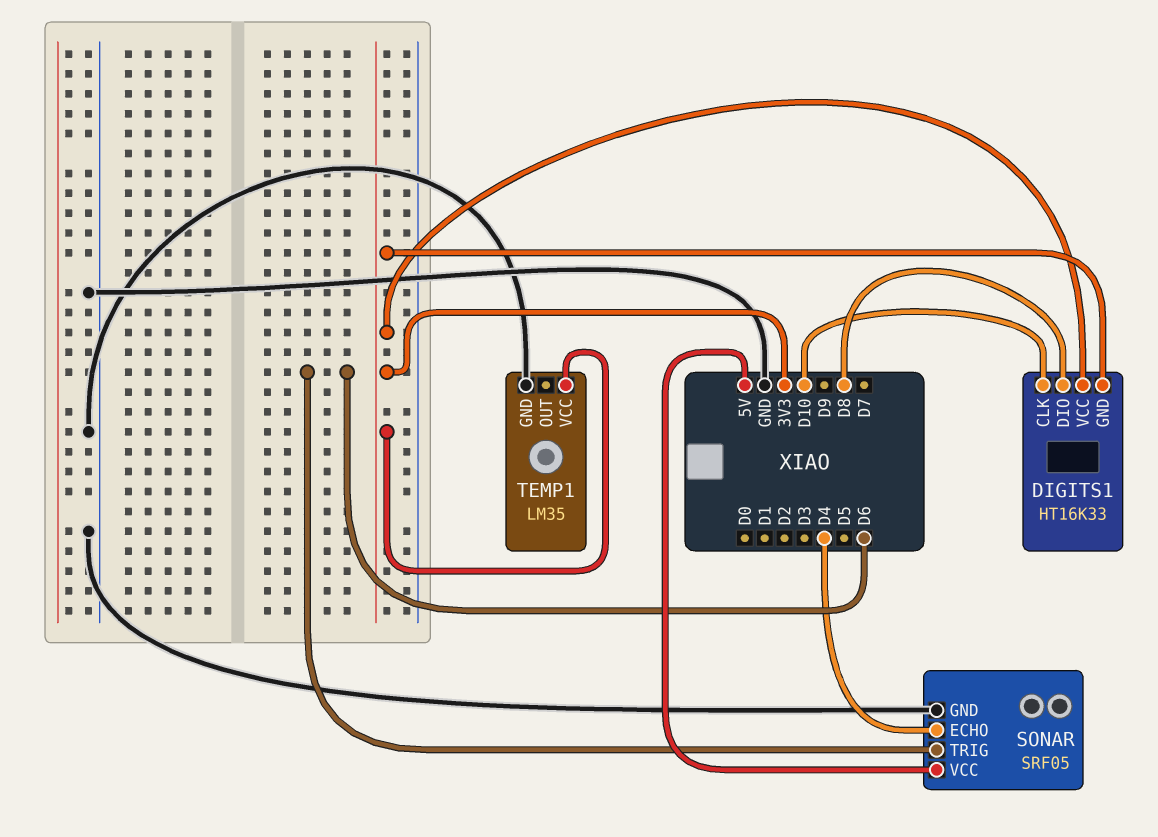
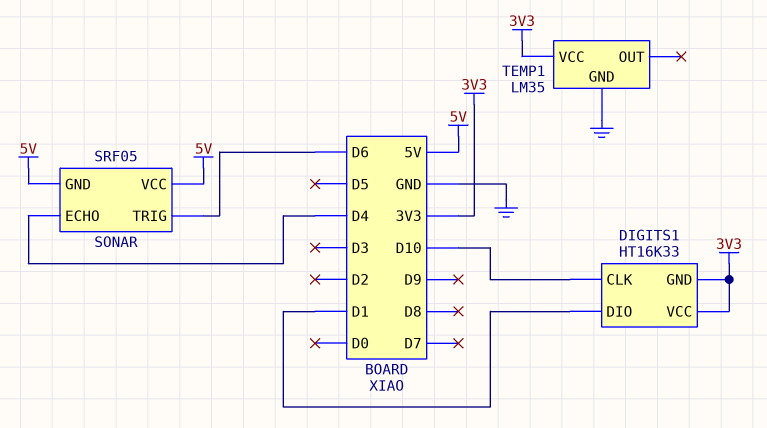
DIGITS1 pin DIO: D8 -> D1
SONAR pin GND: GND -> 5V

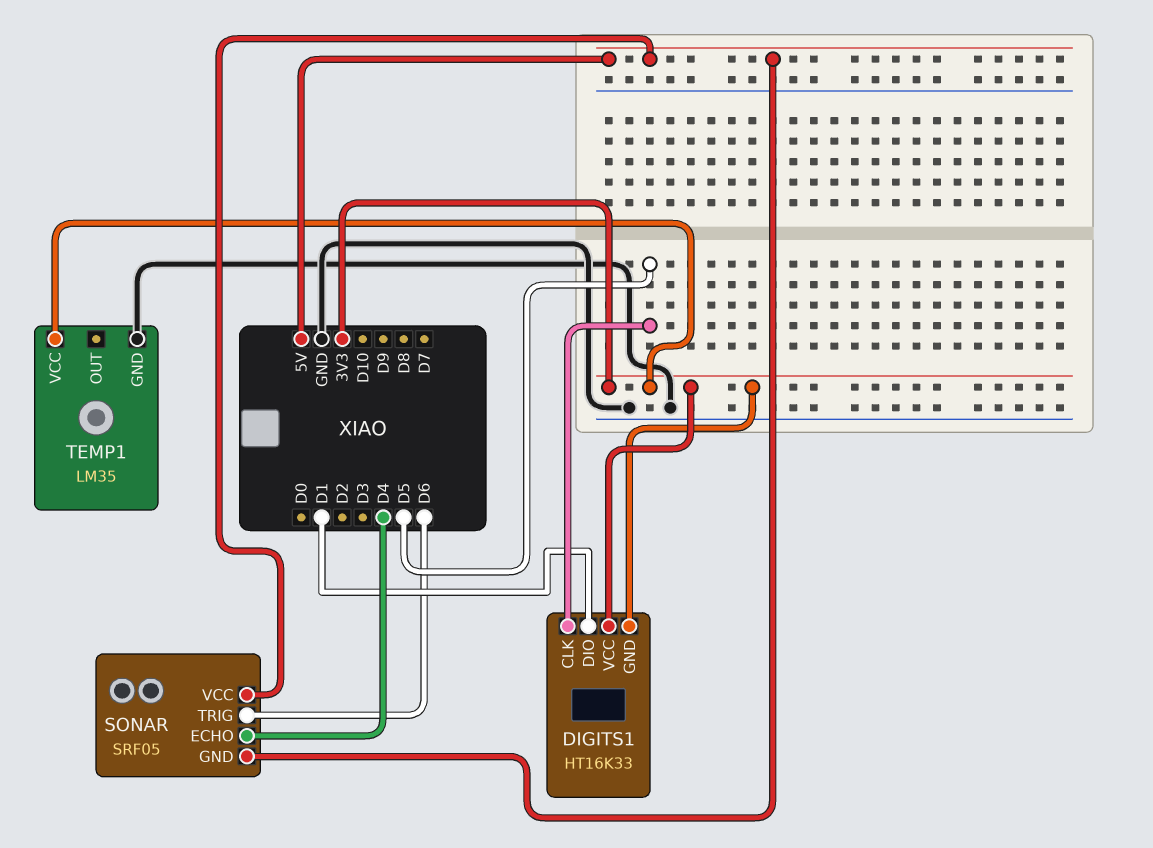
DIGITS1 pin CLK: D10 -> D5

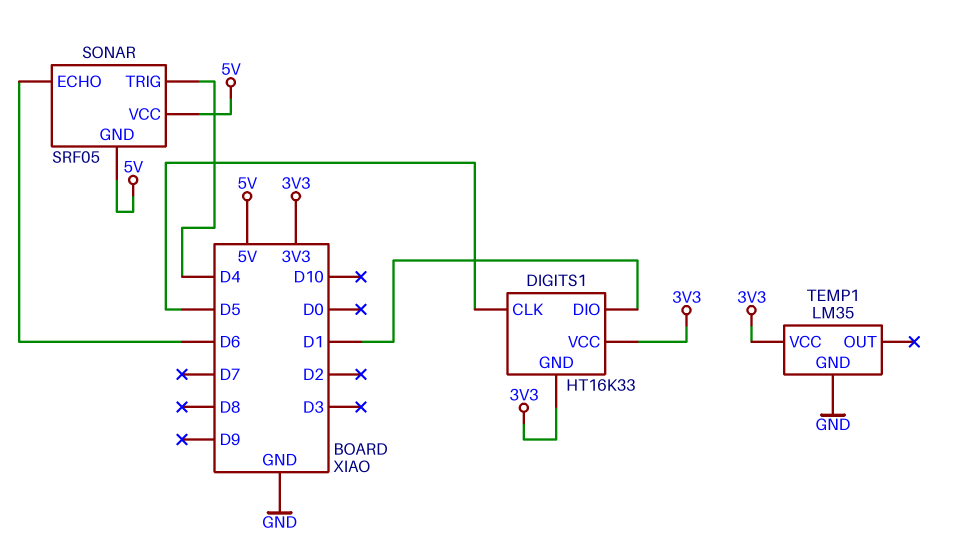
SONAR pin ECHO: D4 -> D6
SONAR pin TRIG: D6 -> D4

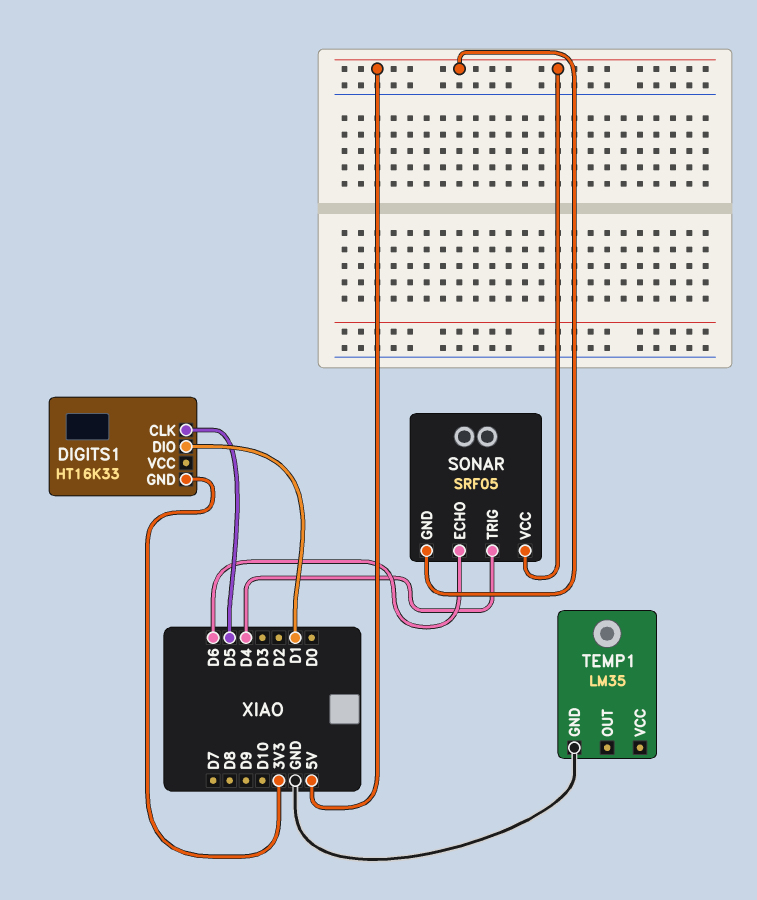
DIGITS1 pin VCC: 3V3 -> none
TEMP1 pin VCC: 3V3 -> none

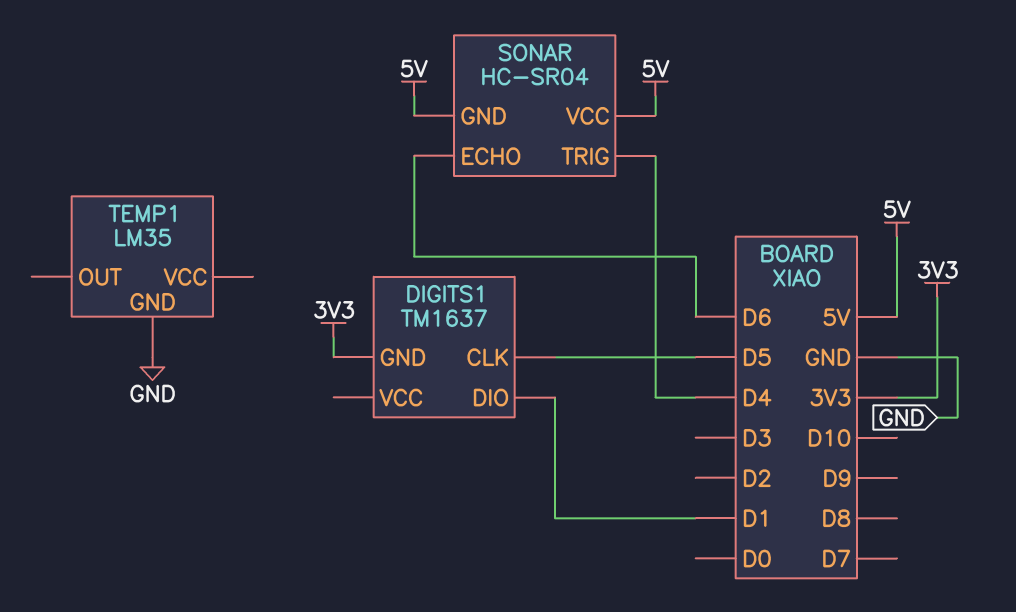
DIGITS1: HT16K33 -> TM1637
SONAR: SRF05 -> HC-SR04

